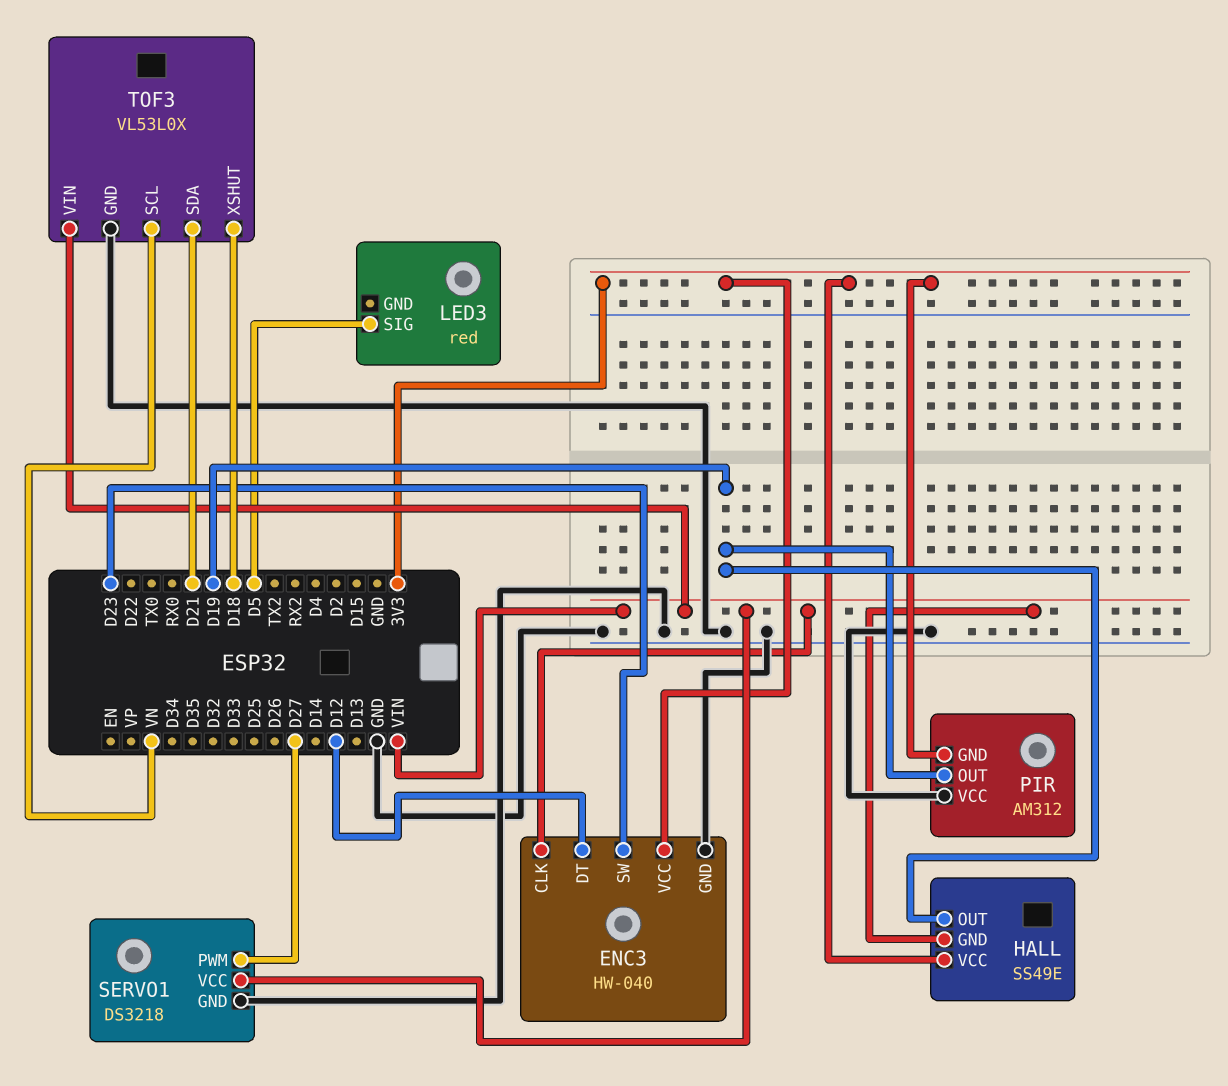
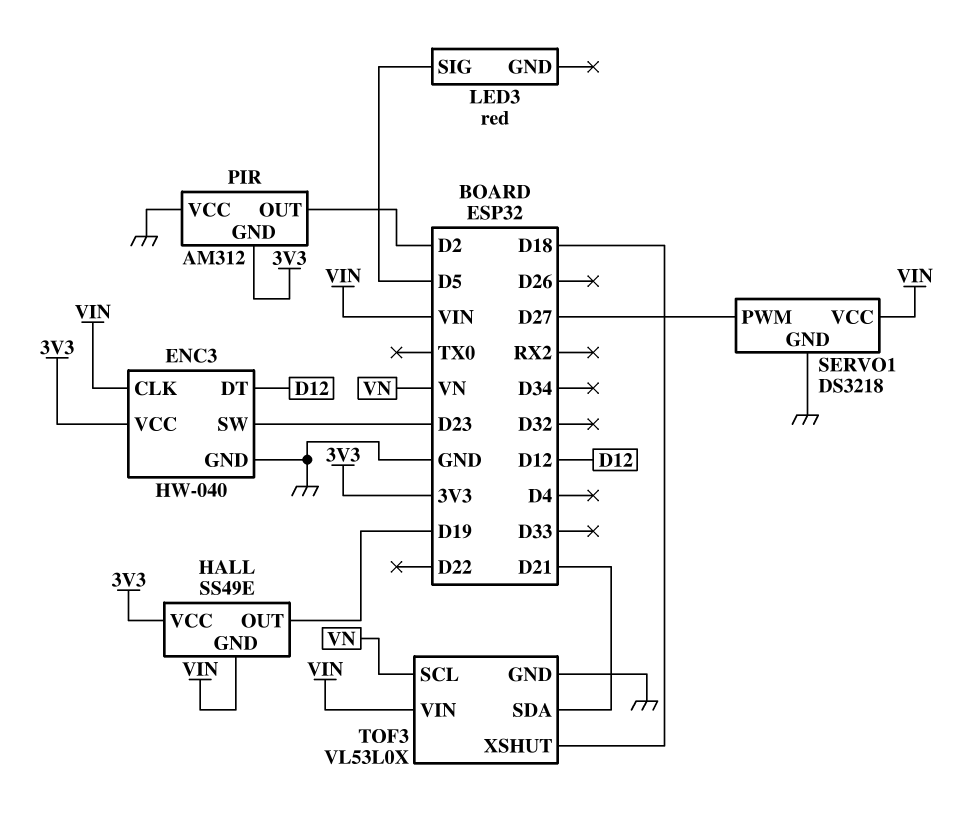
PIR pin OUT: D19 -> D2

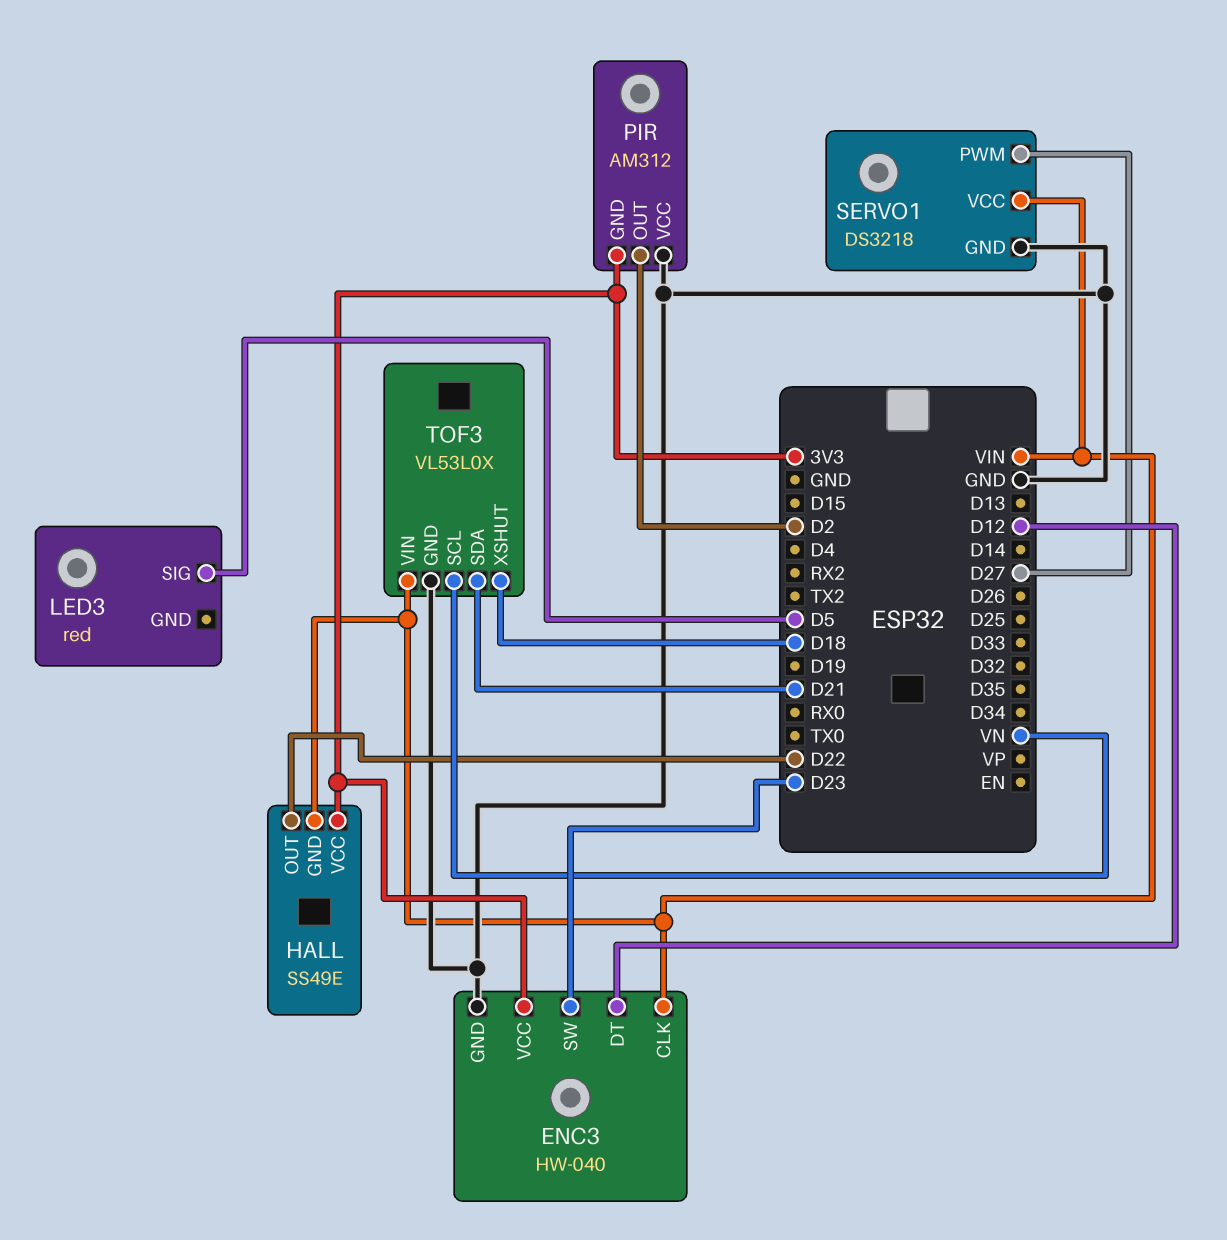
HALL pin OUT: D19 -> D22

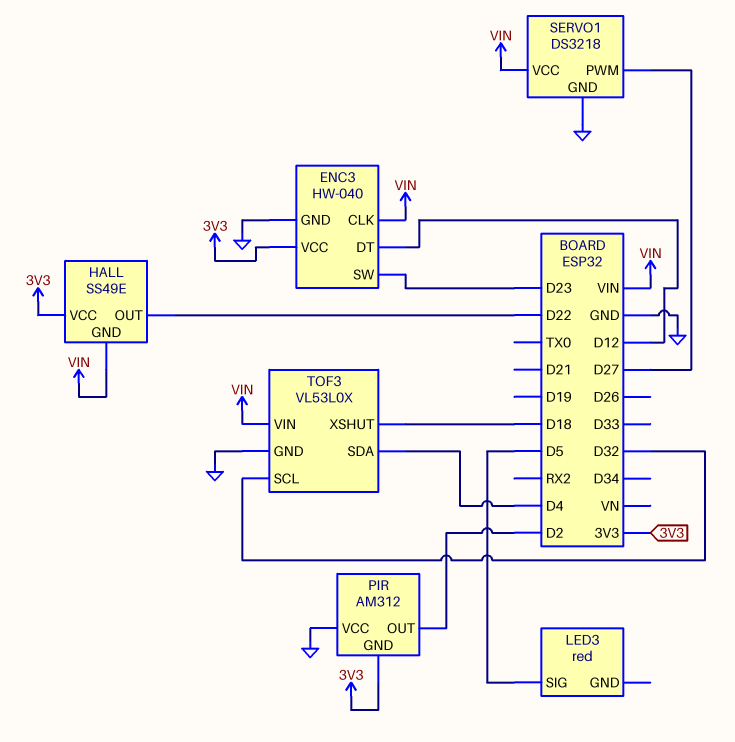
TOF3 pin SCL: VN -> D32
TOF3 pin SDA: D21 -> D4

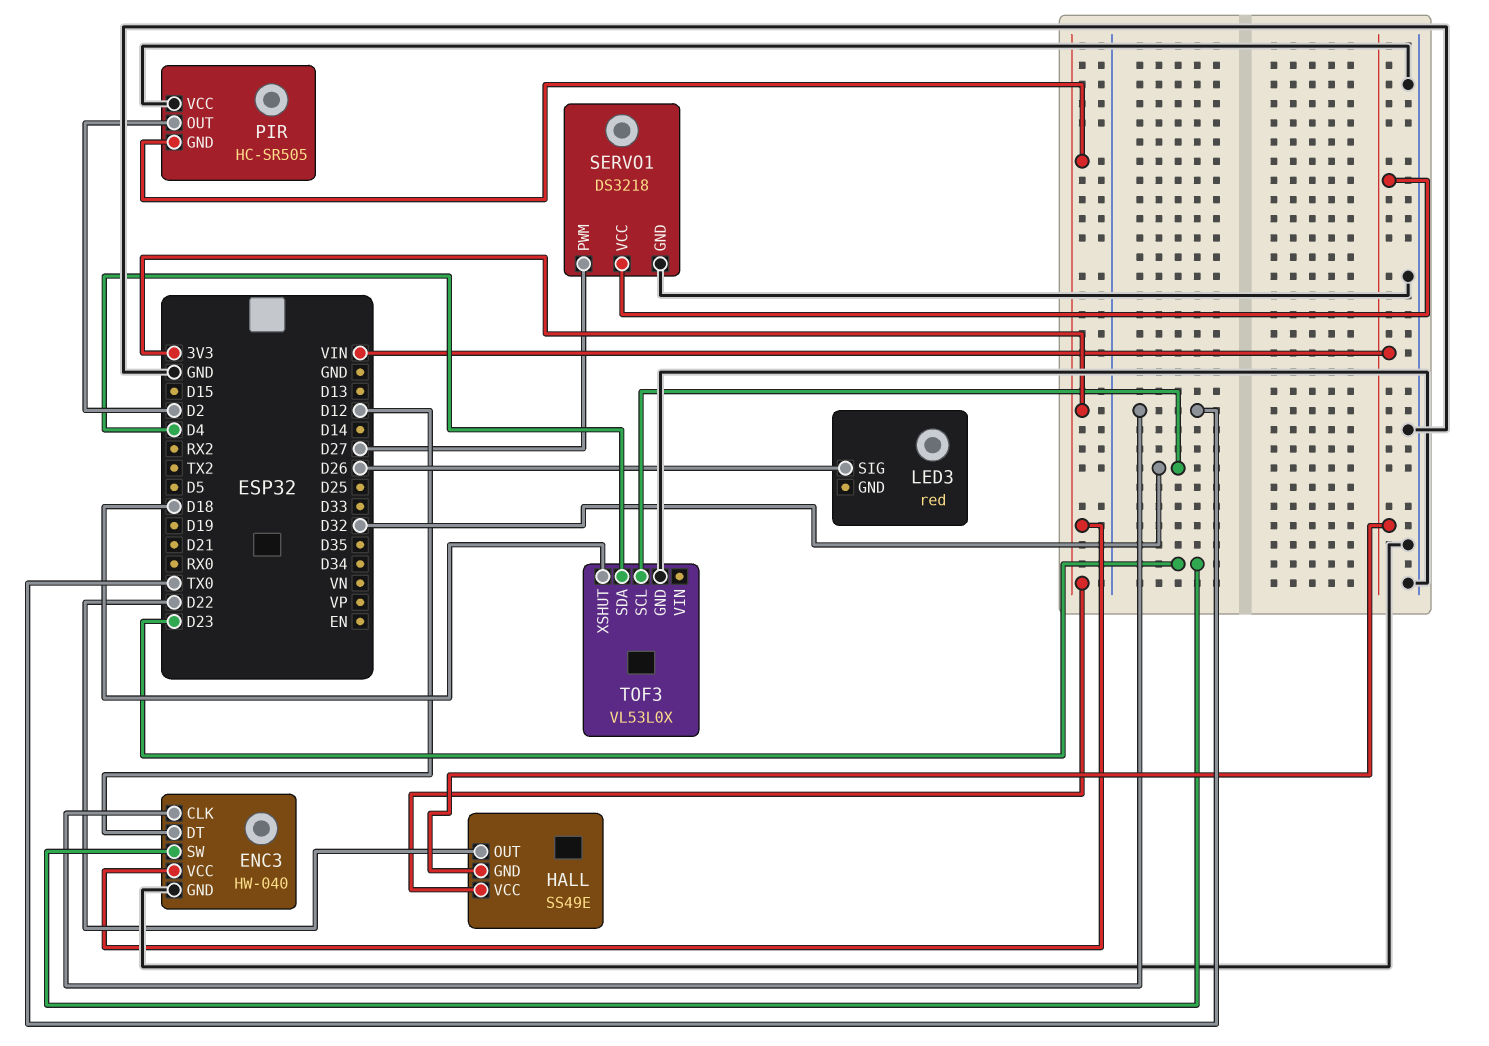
ENC3 pin CLK: VIN -> TX0
LED3 pin SIG: D5 -> D26
PIR: AM312 -> HC-SR505
TOF3 pin VIN: VIN -> none

